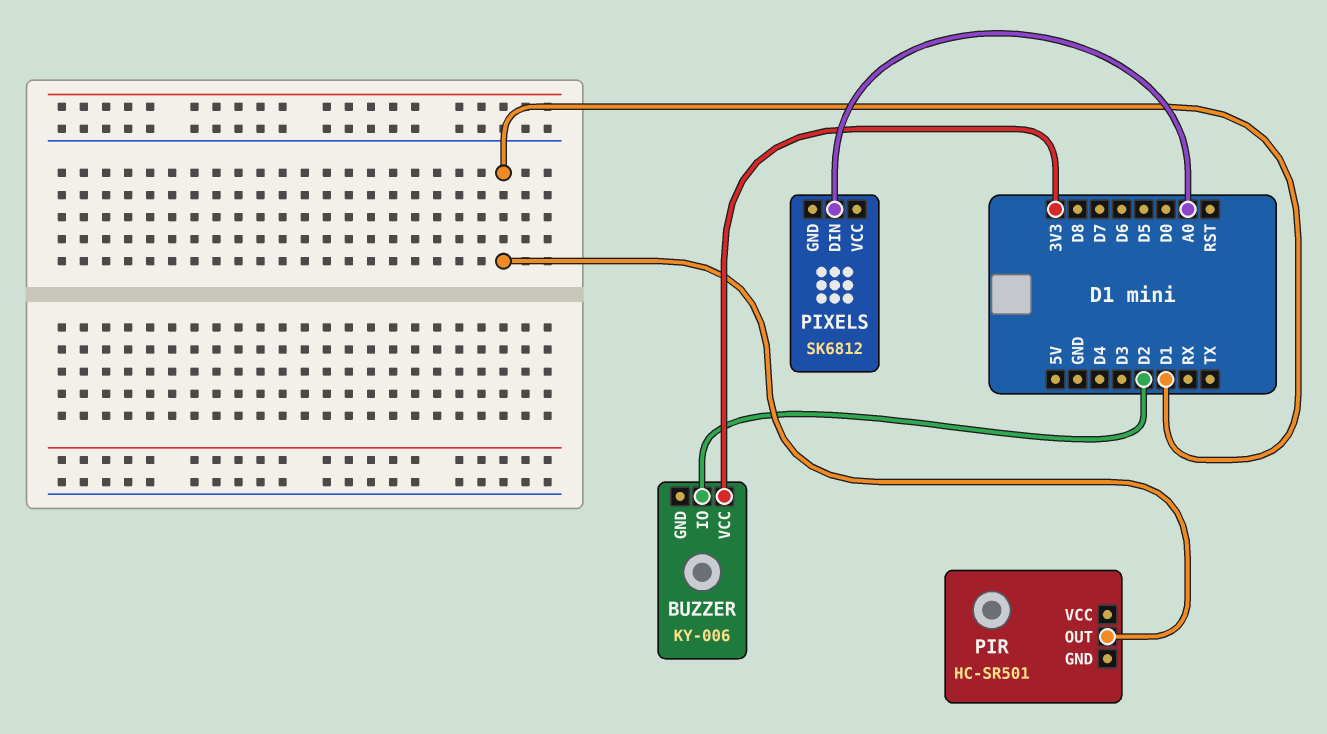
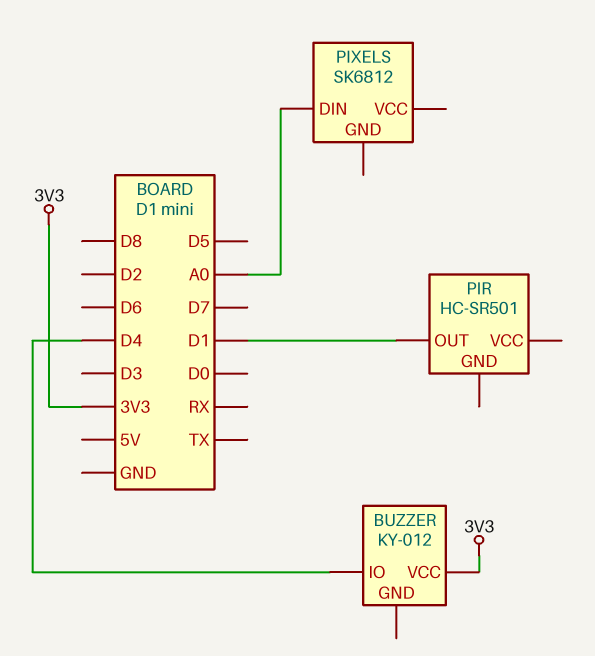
BUZZER: KY-006 -> KY-012
BUZZER pin IO: D2 -> D4

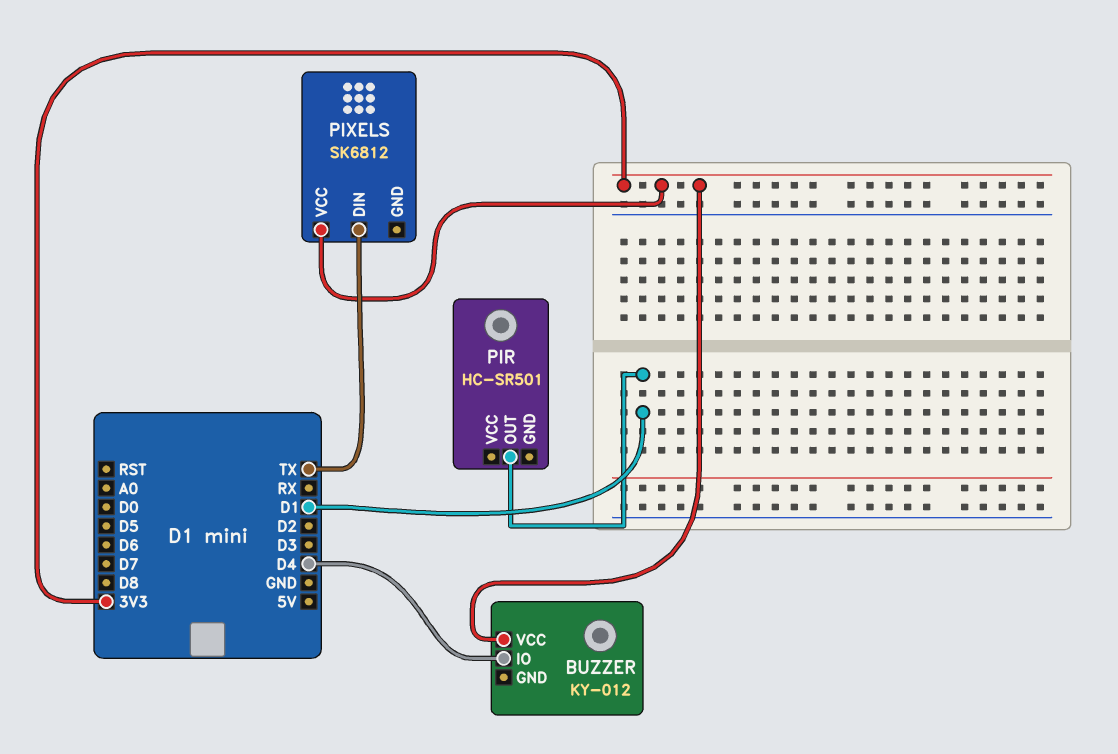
PIXELS pin DIN: A0 -> TX
PIXELS pin VCC: none -> 3V3

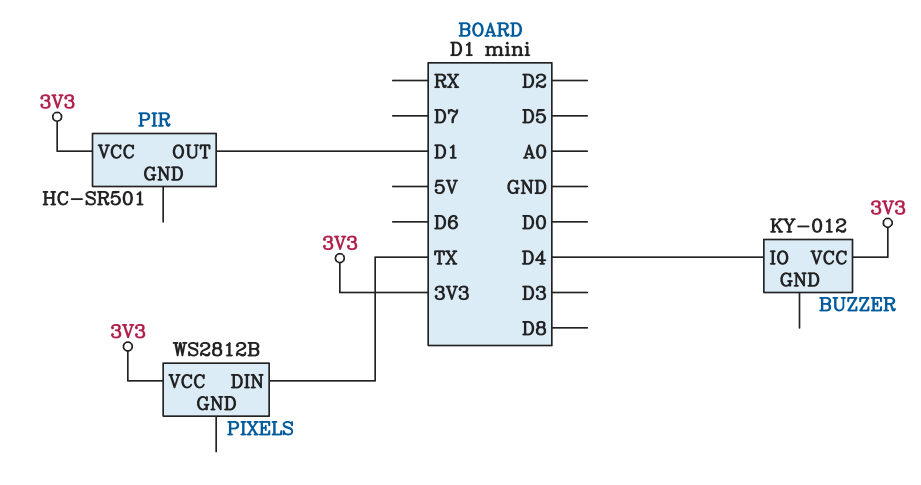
PIR pin VCC: none -> 3V3
PIXELS: SK6812 -> WS2812B

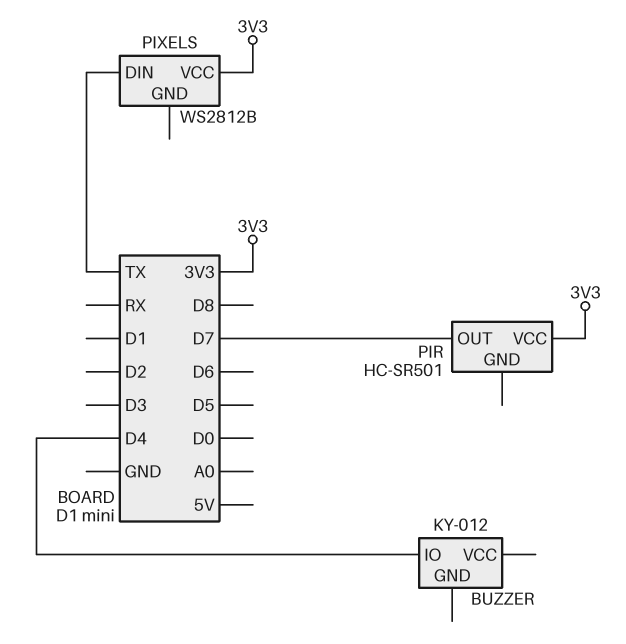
BUZZER pin VCC: 3V3 -> none
PIR pin OUT: D1 -> D7

